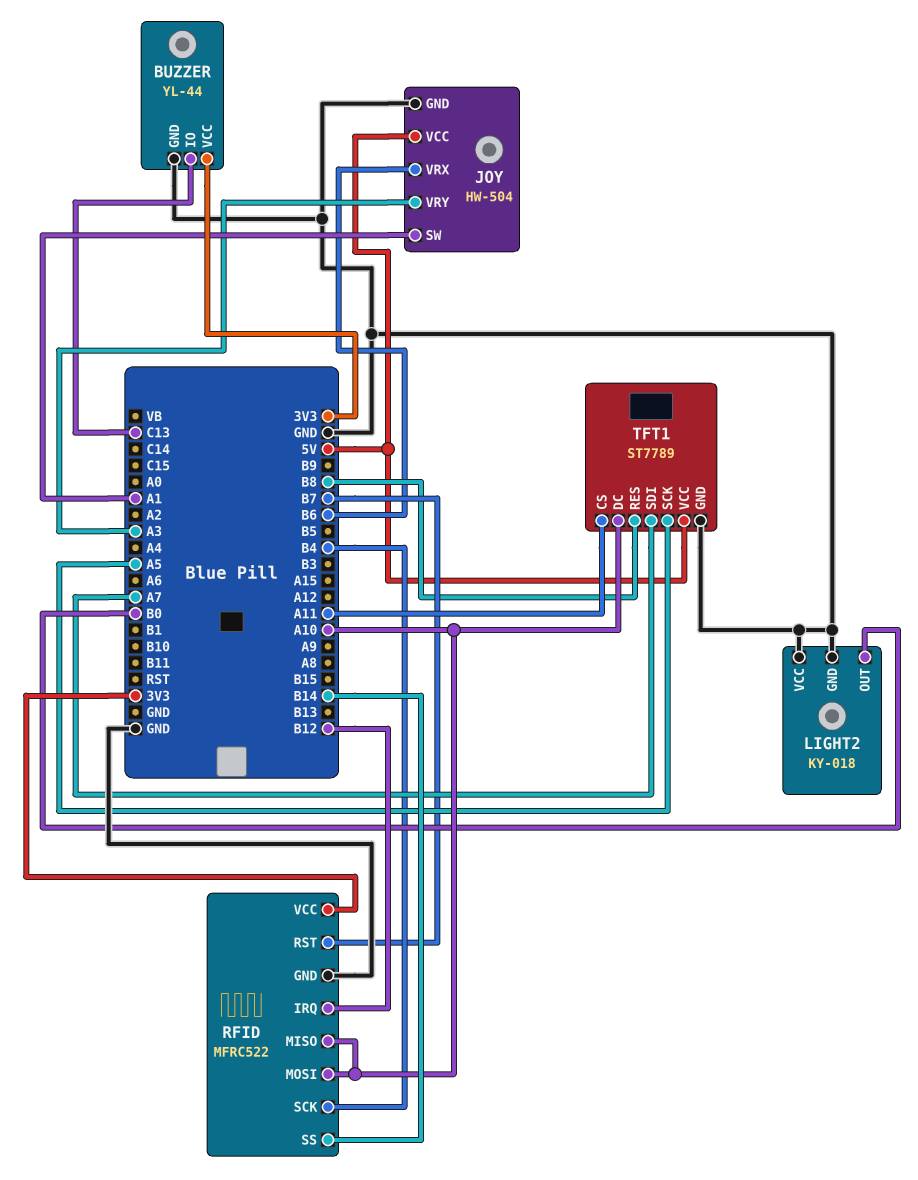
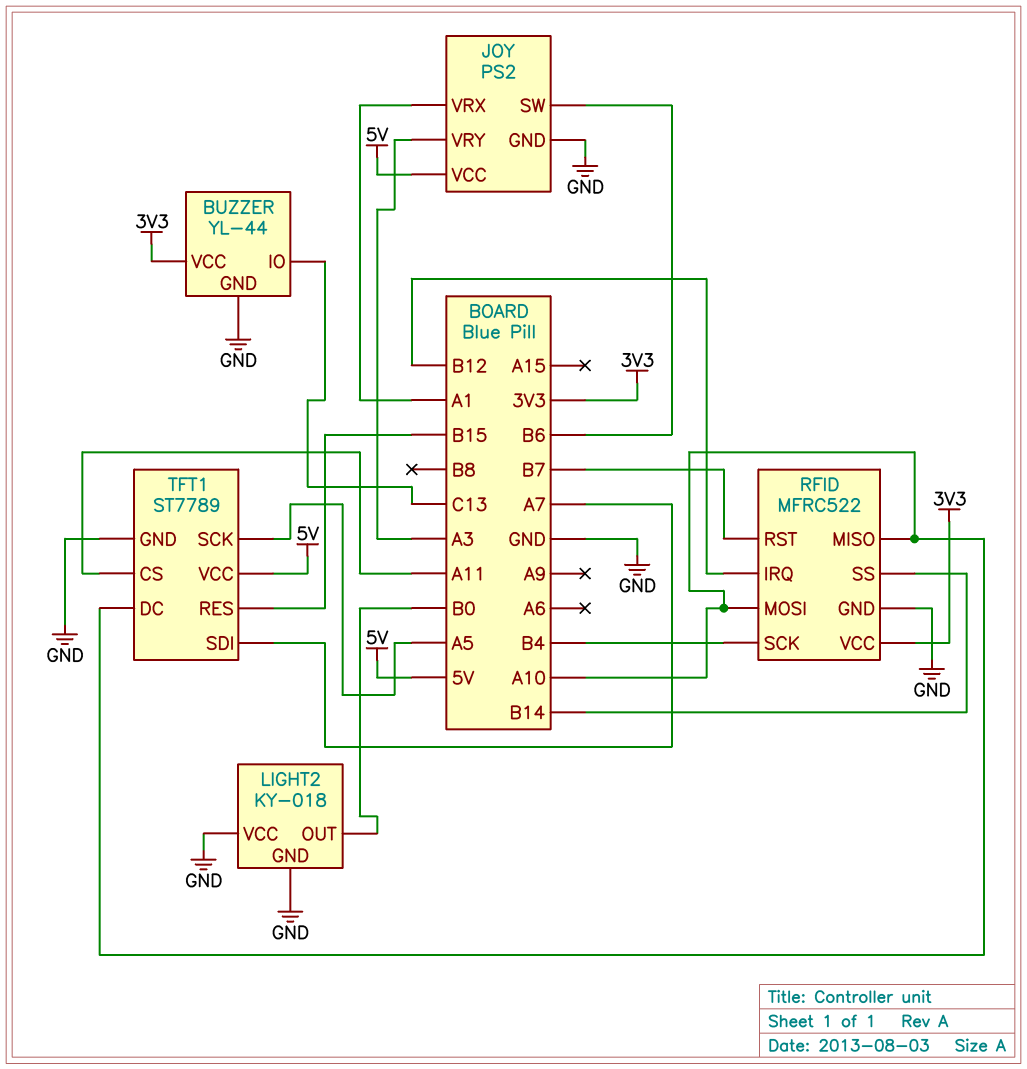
JOY: HW-504 -> PS2
JOY pin SW: A1 -> B6
JOY pin VRX: B6 -> A1
TFT1 pin RES: B8 -> B15

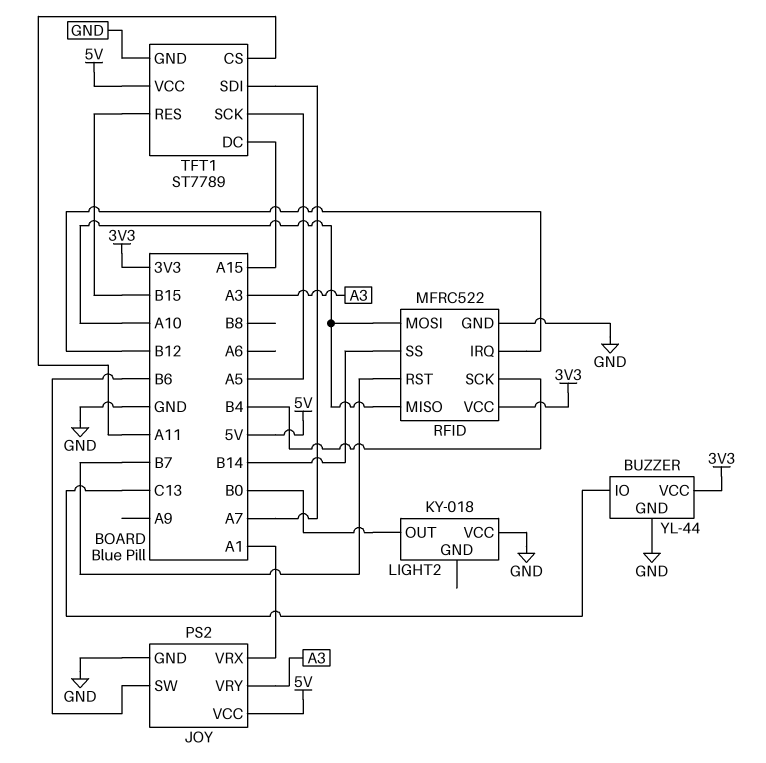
LIGHT2 pin GND: GND -> none
TFT1 pin DC: A10 -> A15

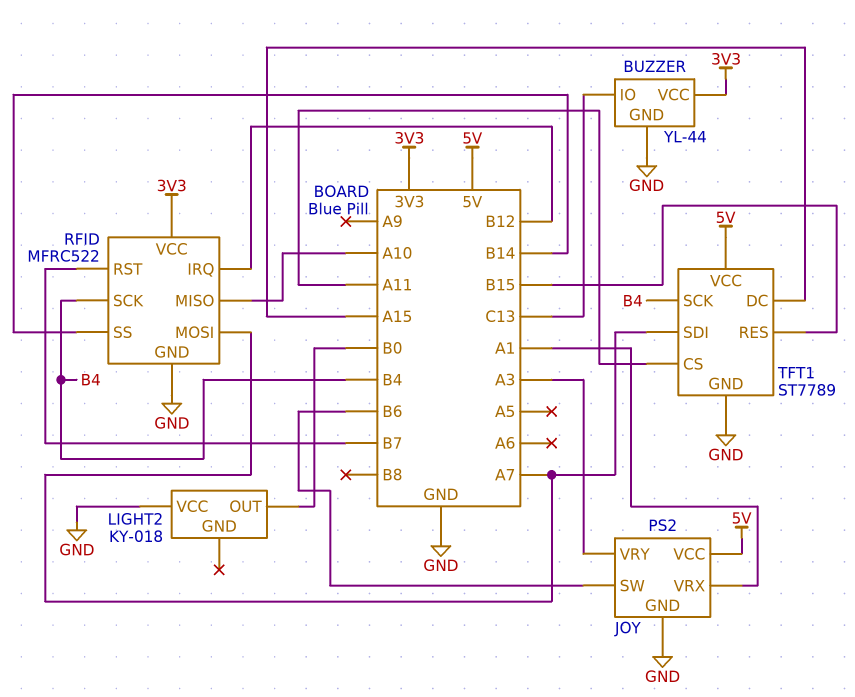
RFID pin MOSI: A10 -> A7
TFT1 pin SCK: A5 -> B4

